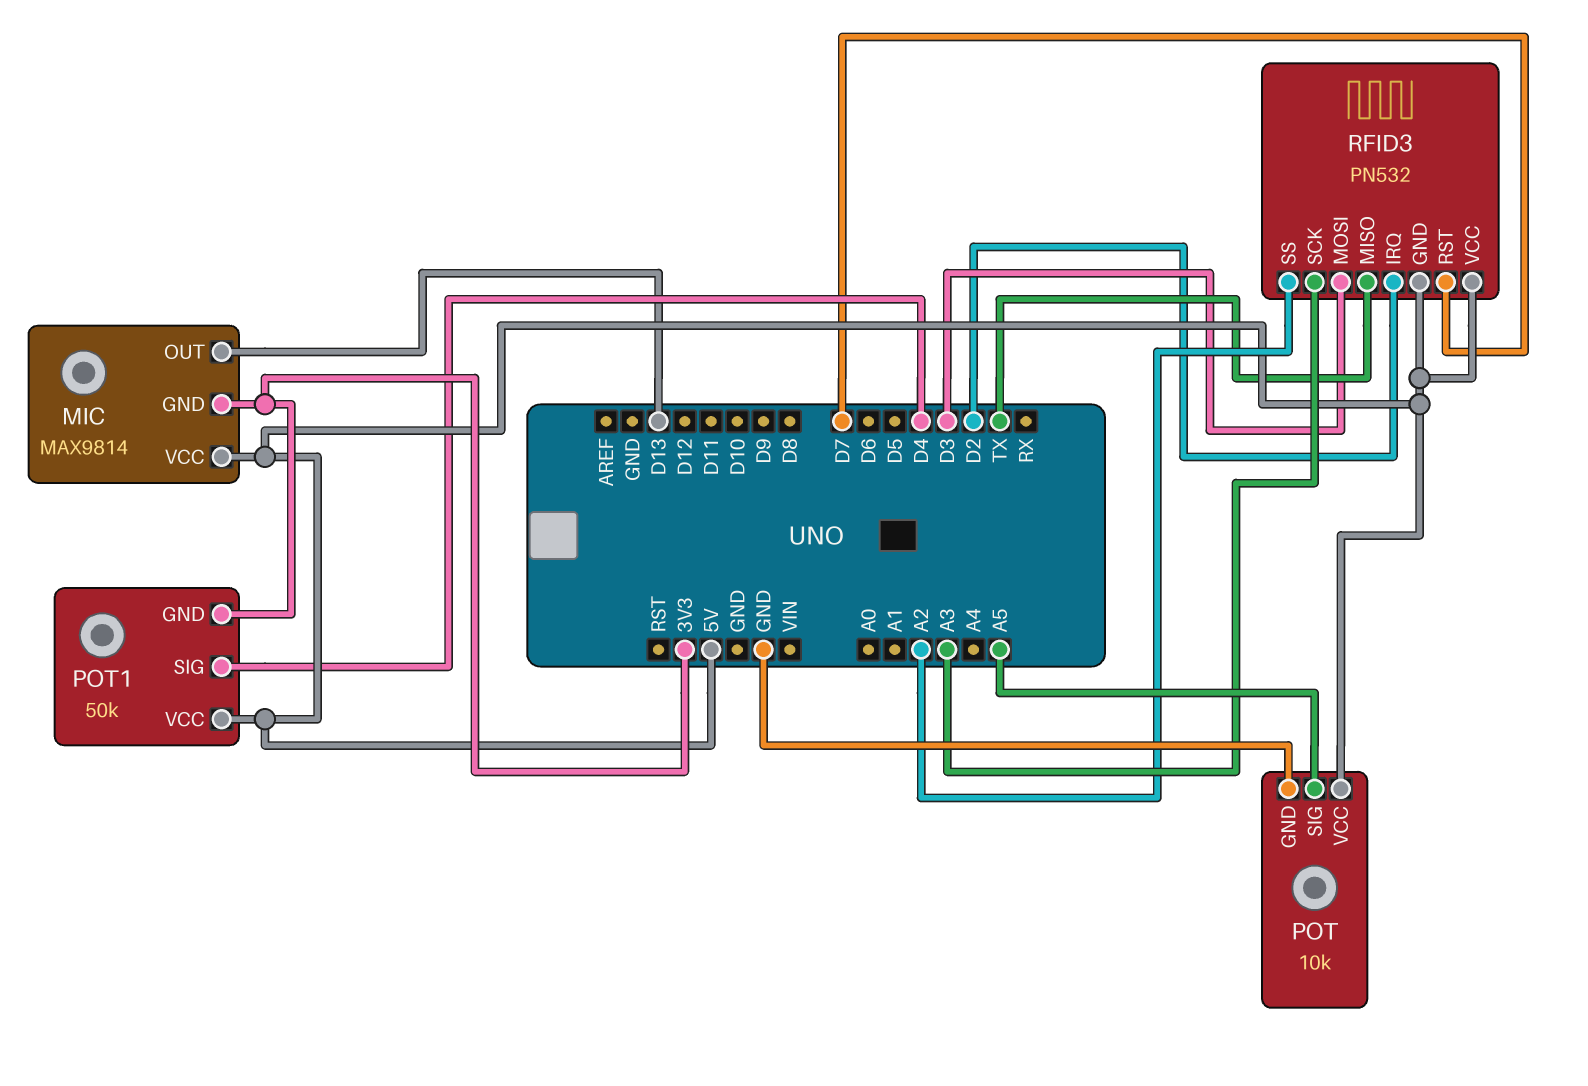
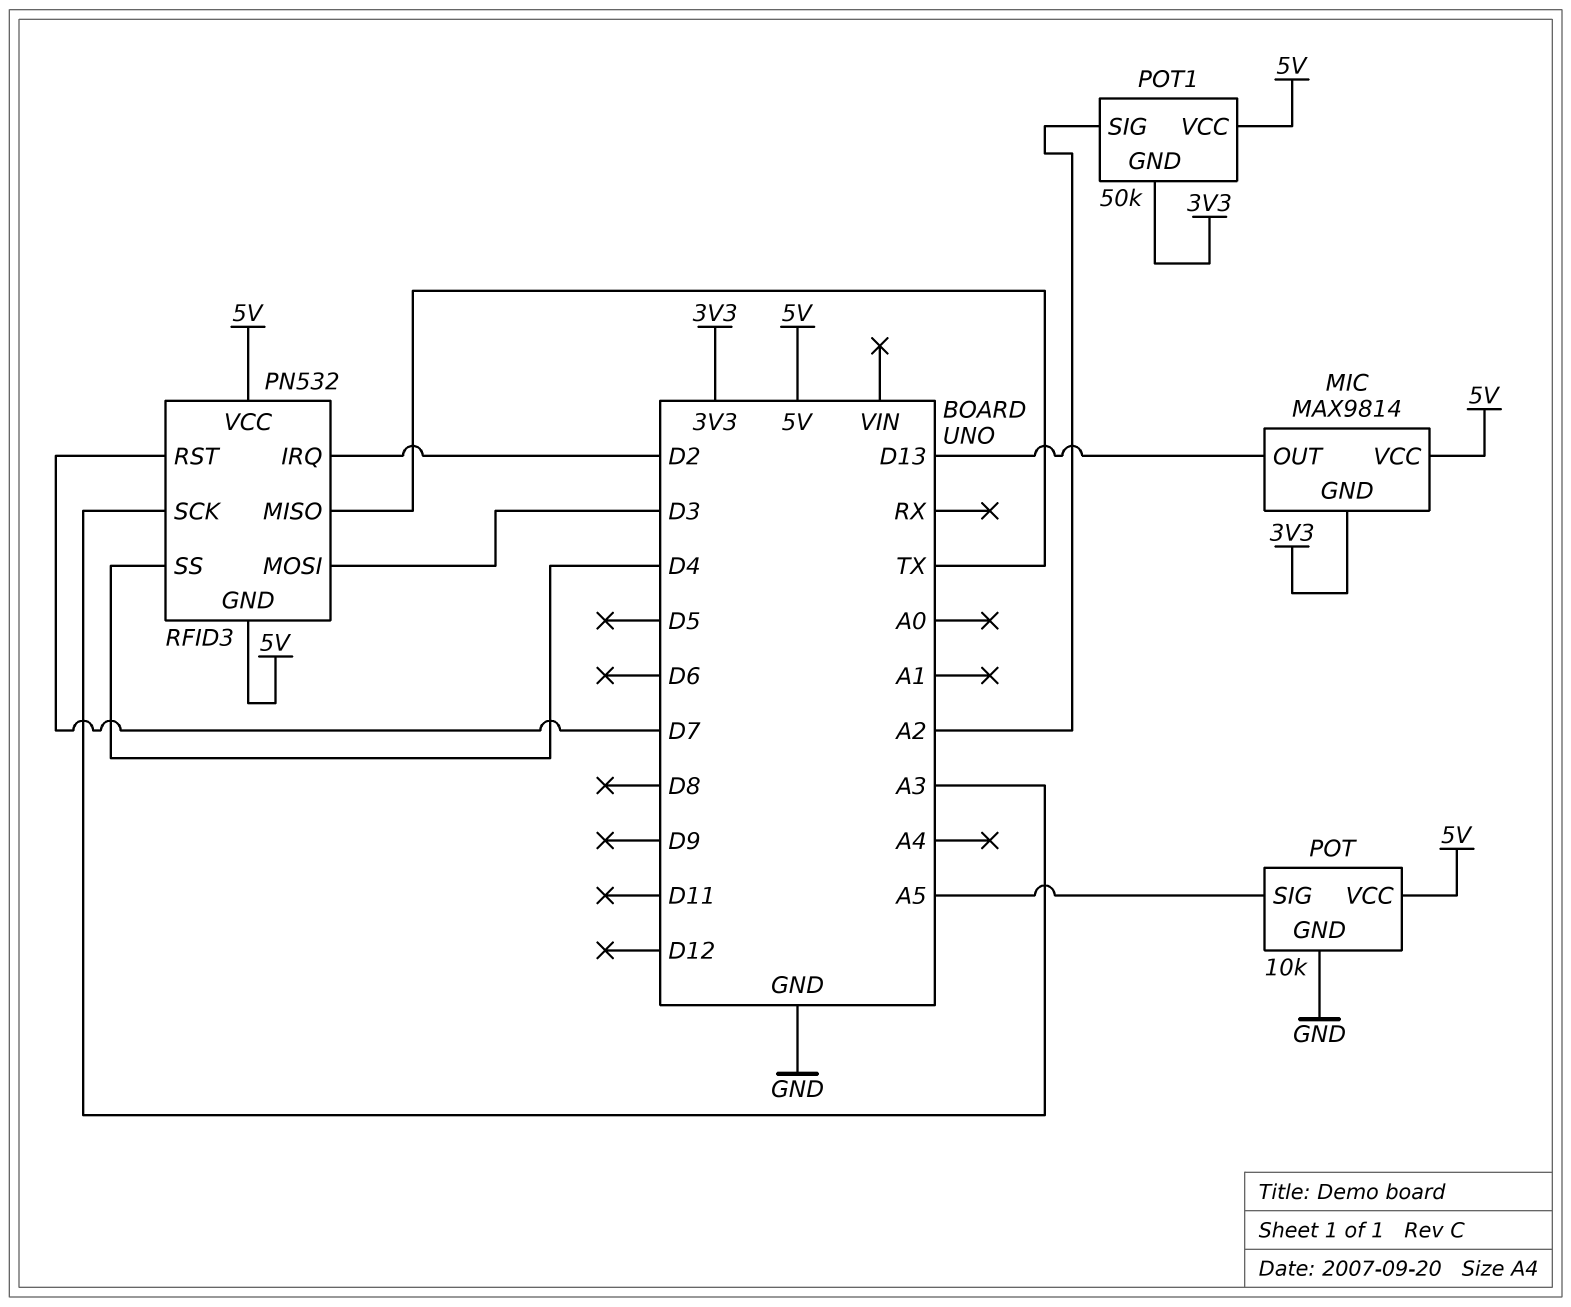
POT1 pin SIG: D4 -> A2
RFID3 pin SS: A2 -> D4

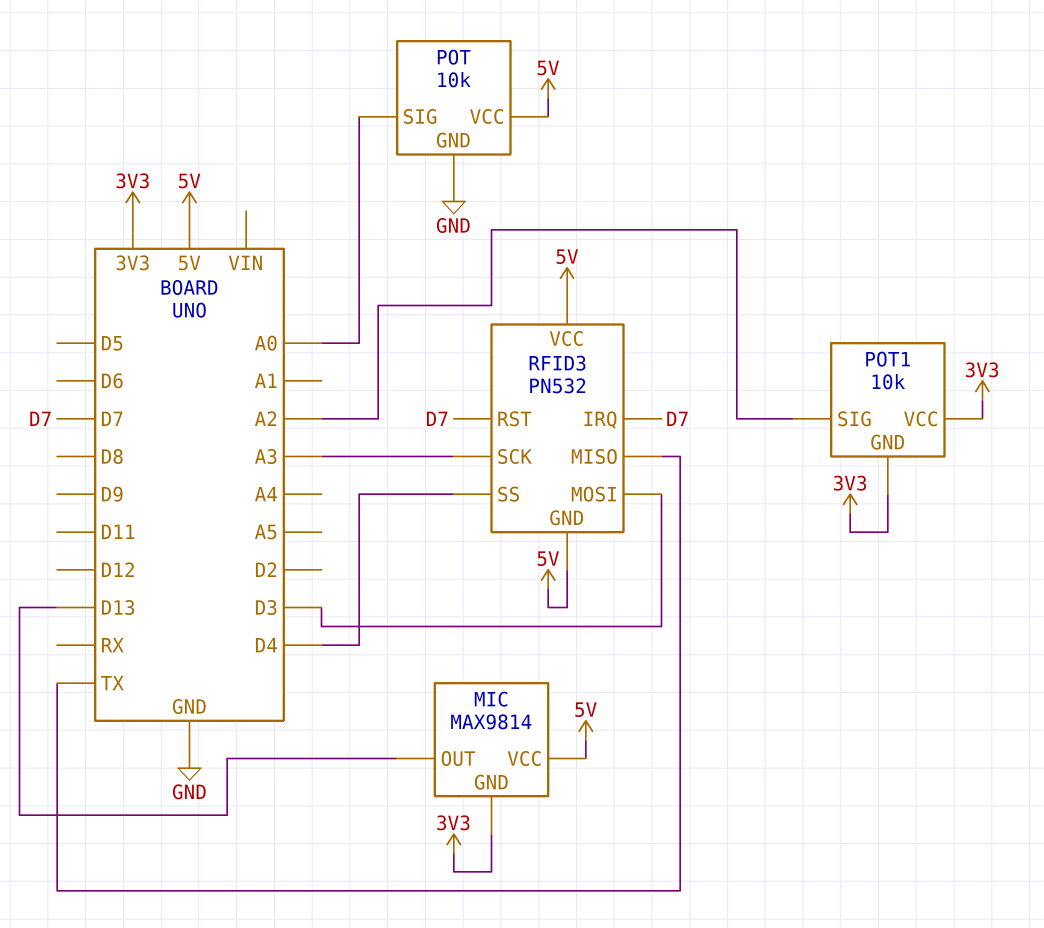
POT pin SIG: A5 -> A0
POT1: 50k -> 10k
POT1 pin VCC: 5V -> 3V3
RFID3 pin IRQ: D2 -> D7

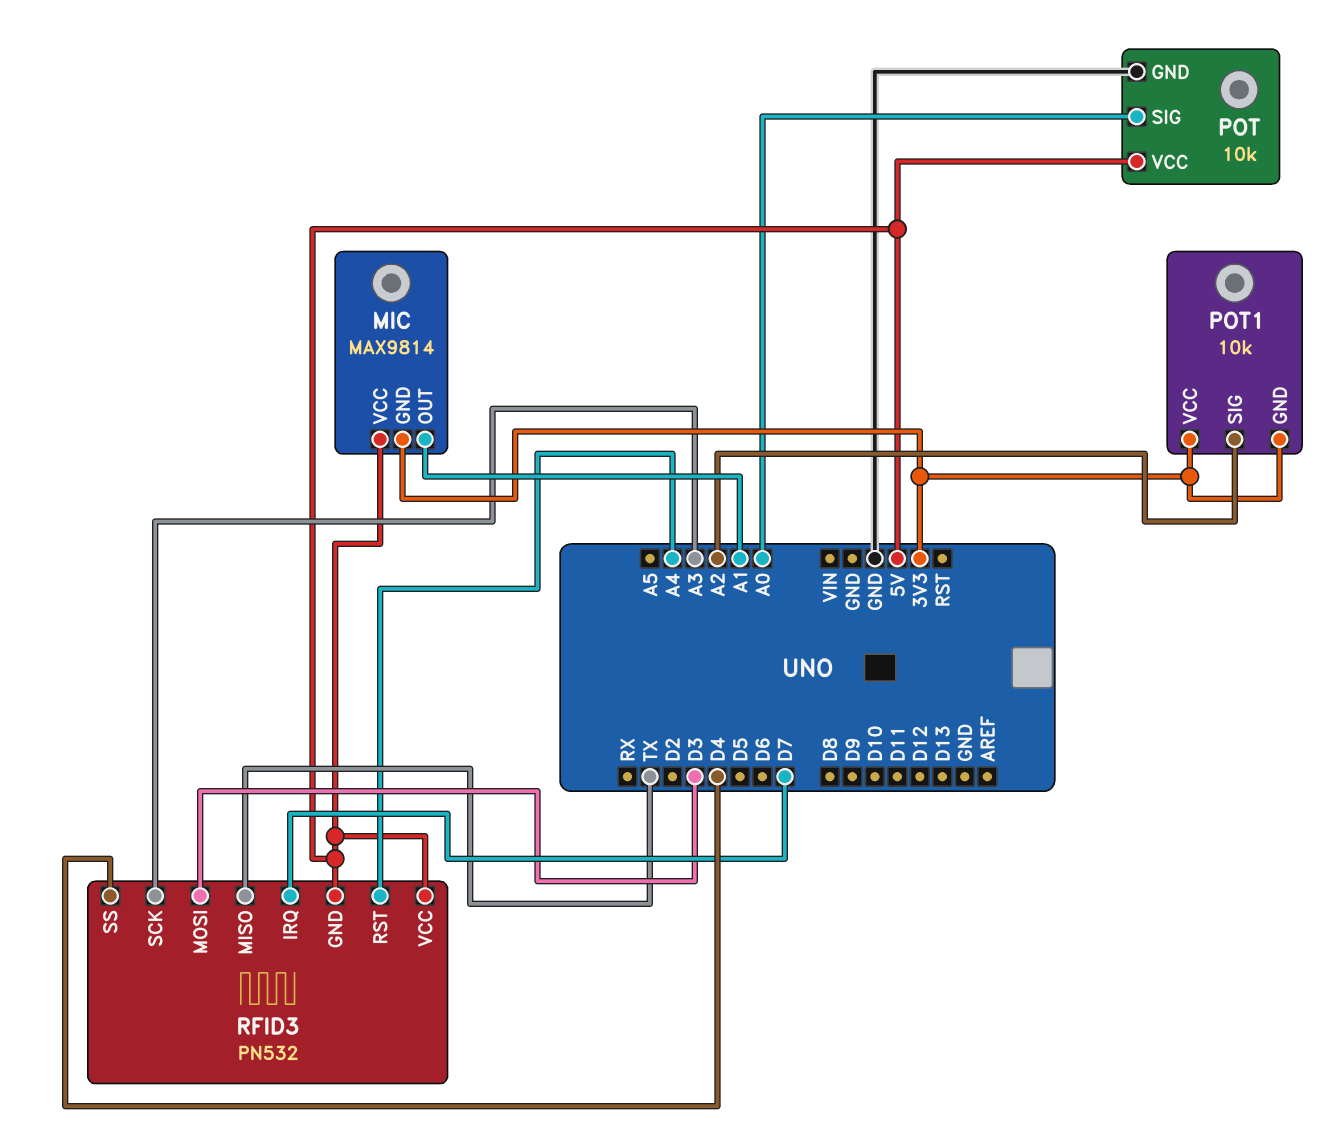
MIC pin OUT: D13 -> A1
RFID3 pin RST: D7 -> A4

